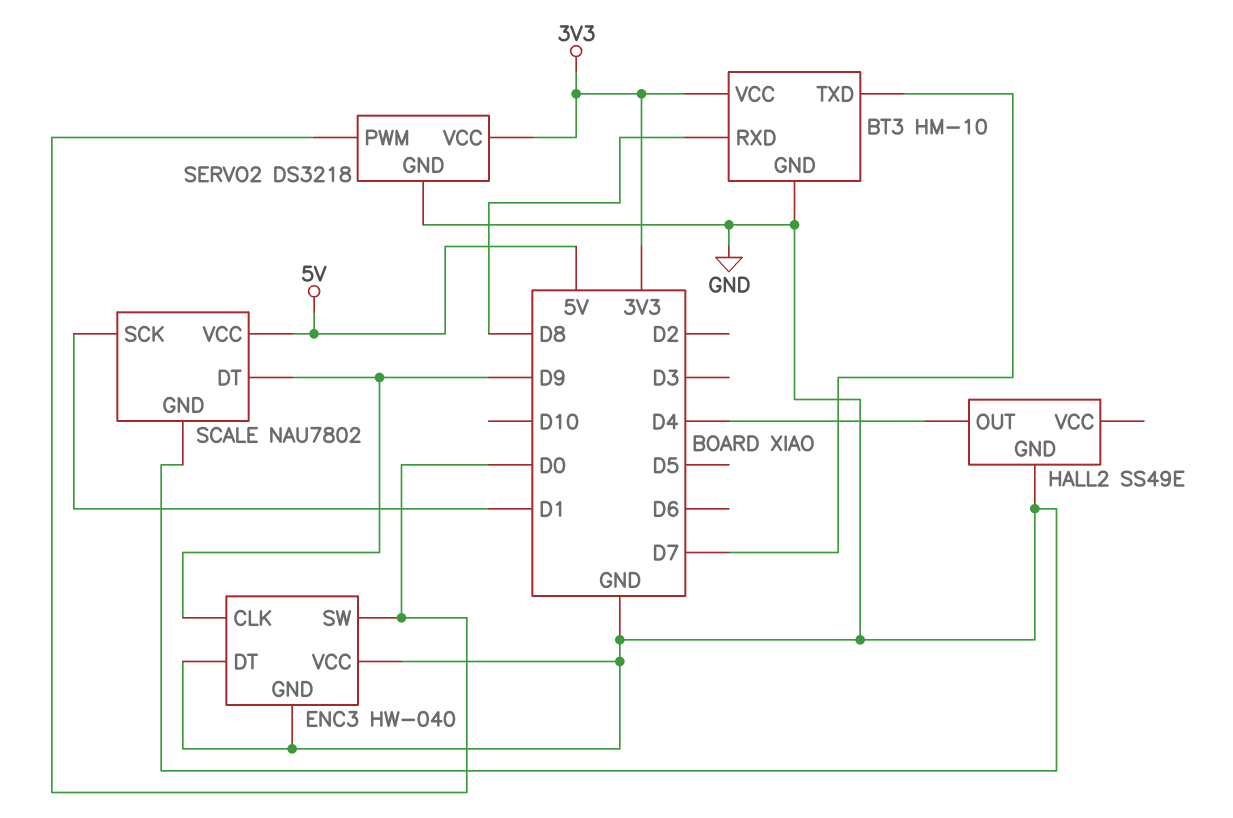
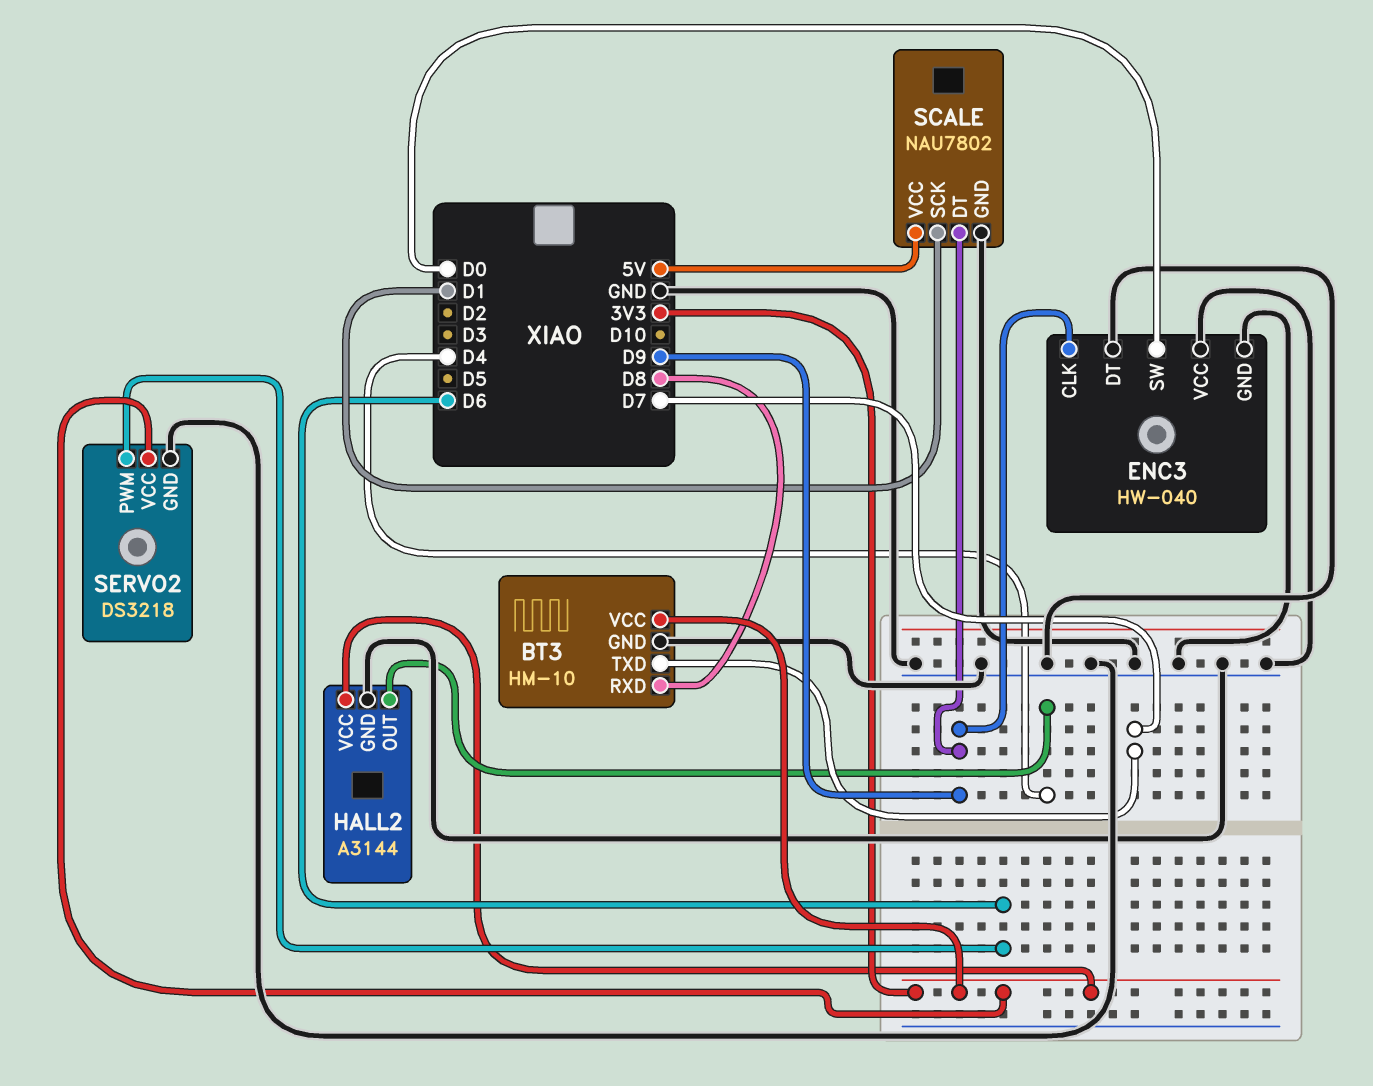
HALL2: SS49E -> A3144
HALL2 pin VCC: none -> 3V3
SERVO2 pin PWM: D0 -> D6

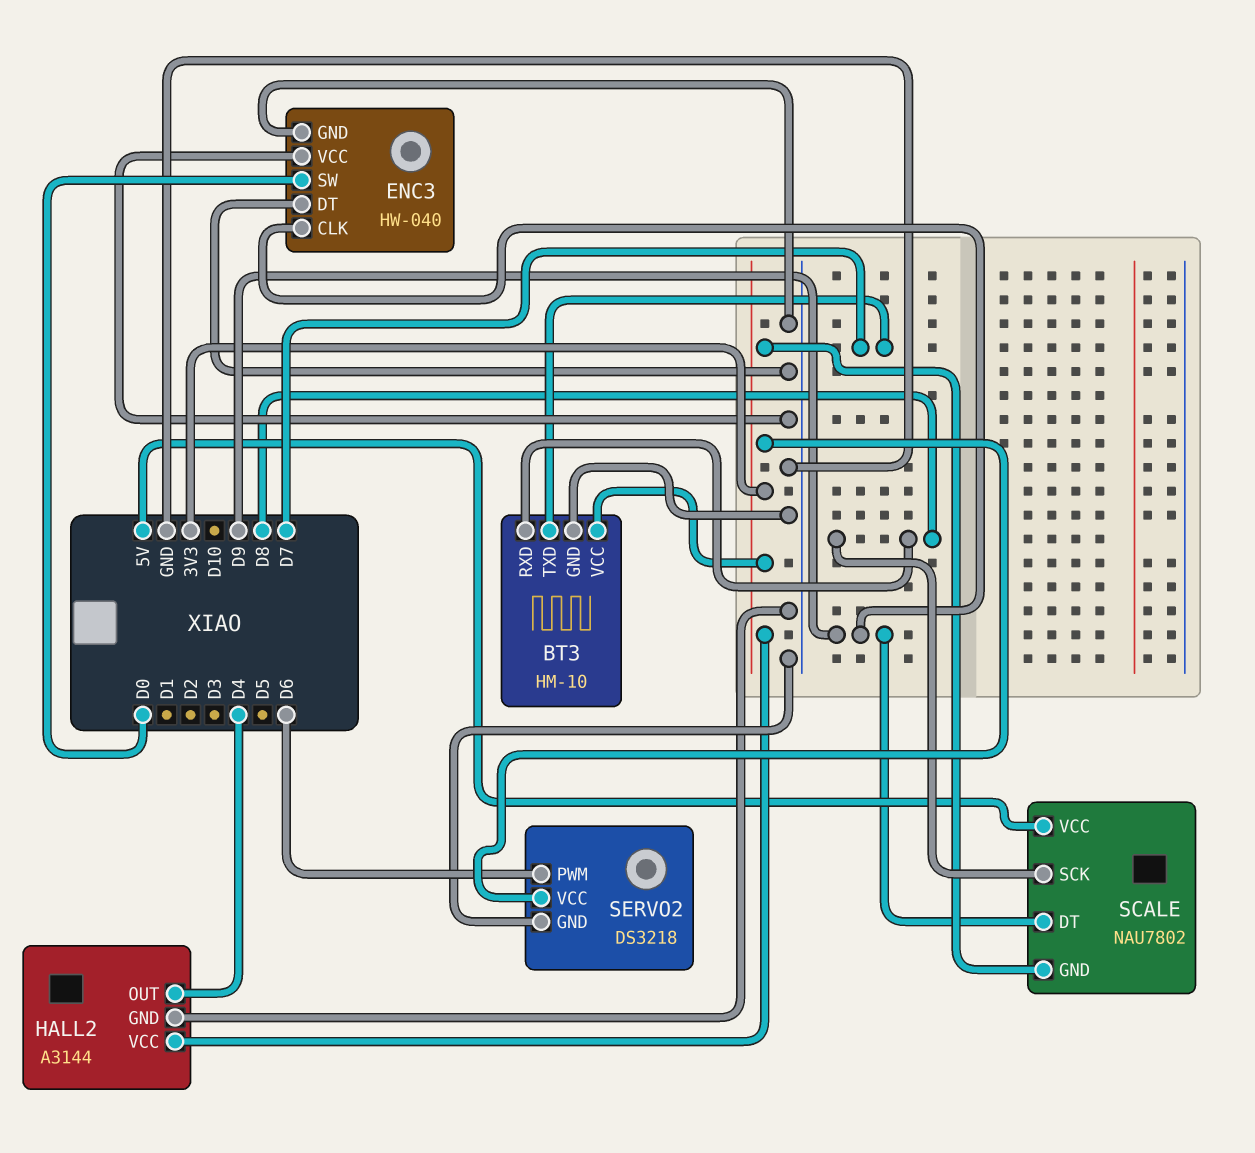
SCALE pin GND: GND -> 3V3
SCALE pin SCK: D1 -> D8

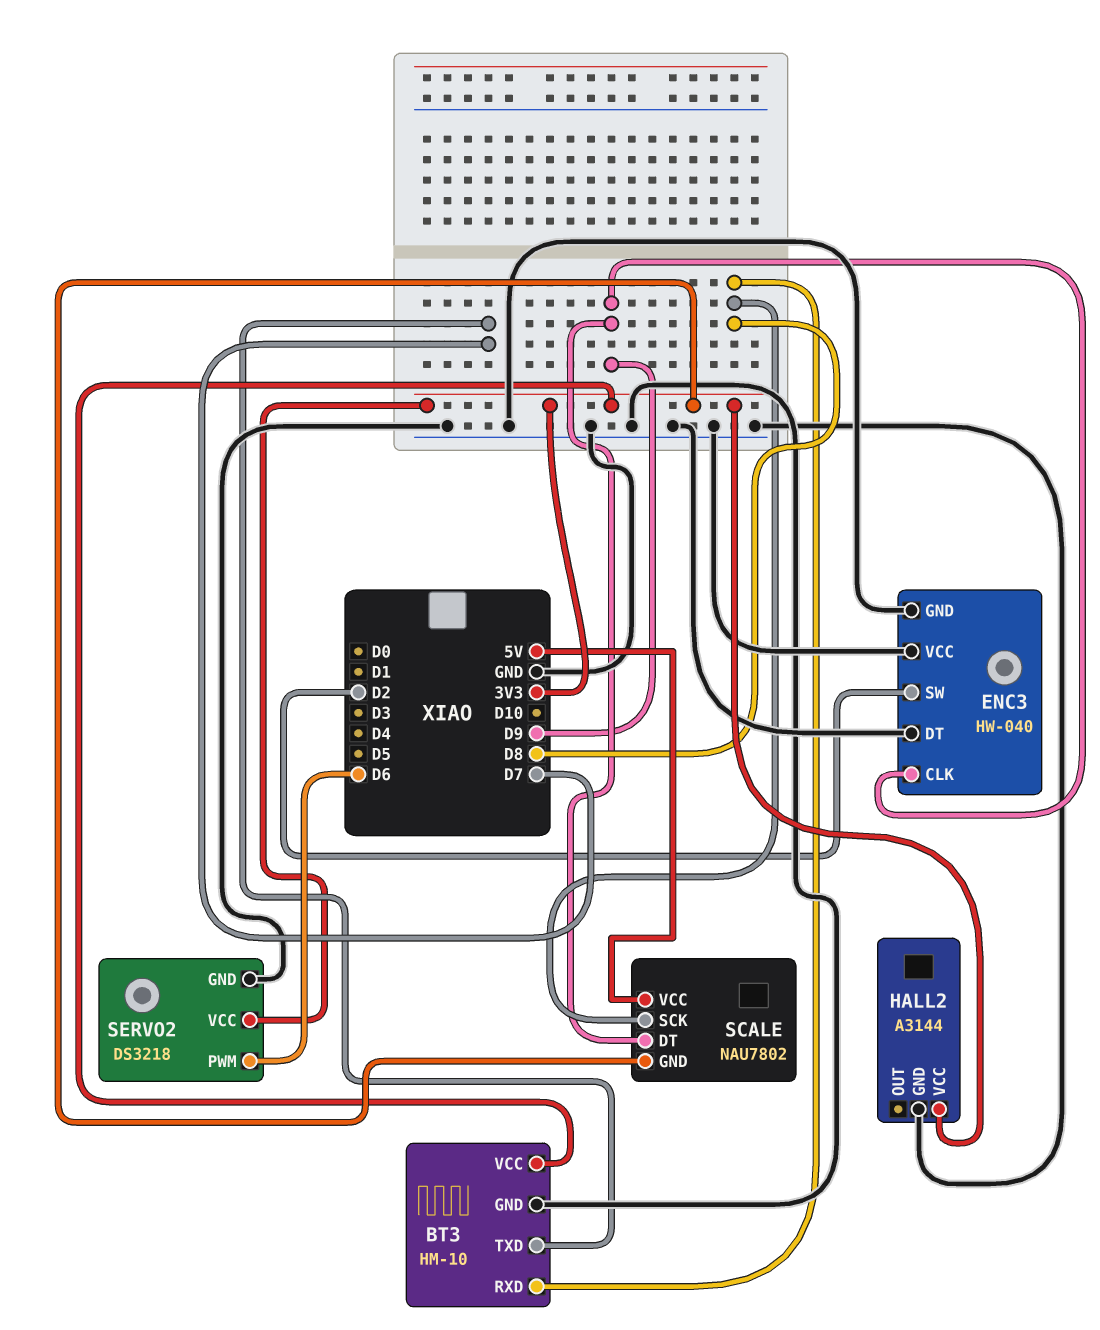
ENC3 pin SW: D0 -> D2
HALL2 pin OUT: D4 -> none

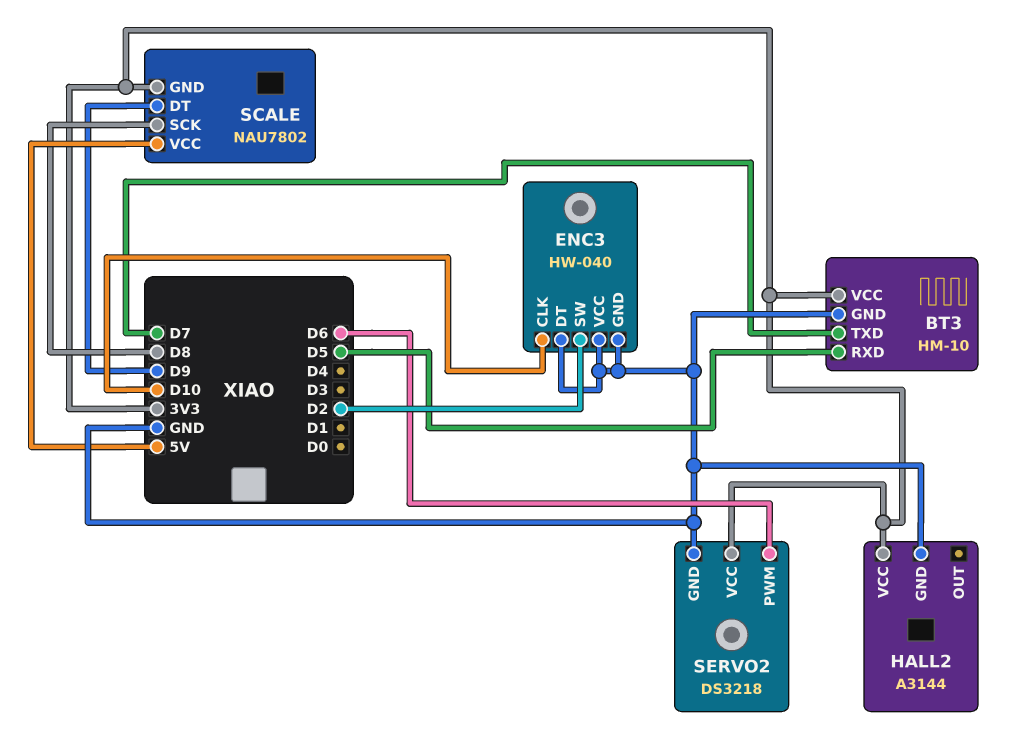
BT3 pin RXD: D8 -> D5
ENC3 pin CLK: D9 -> D10

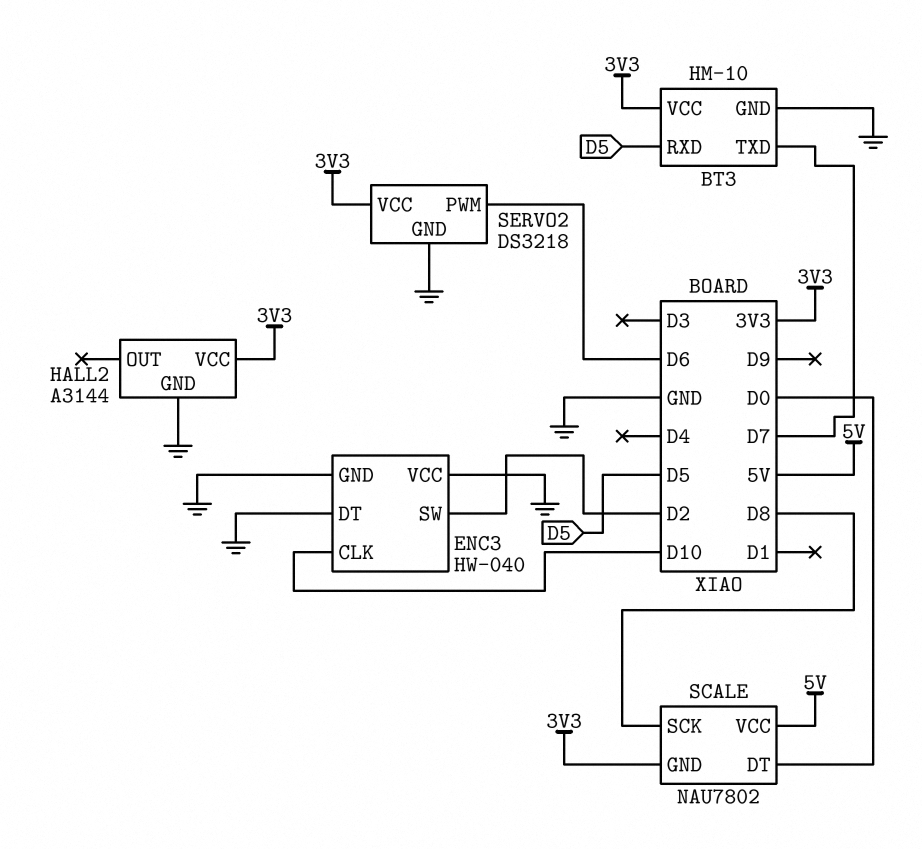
SCALE pin DT: D9 -> D0

